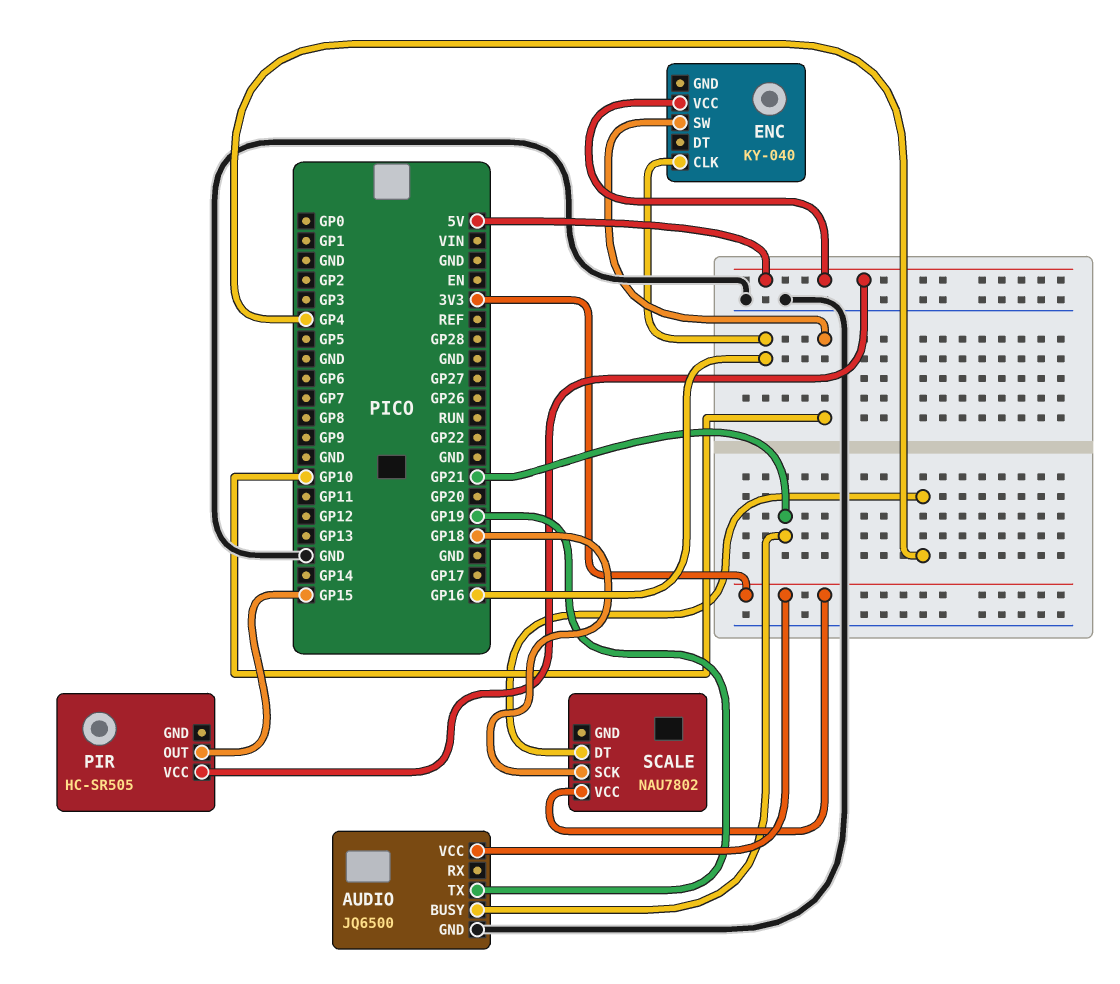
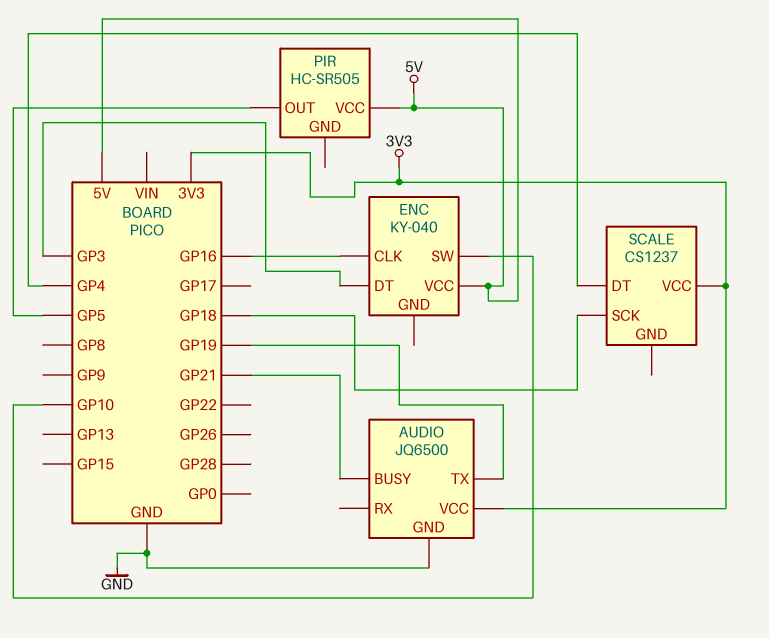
ENC pin DT: none -> GP3
PIR pin OUT: GP15 -> GP5
SCALE: NAU7802 -> CS1237

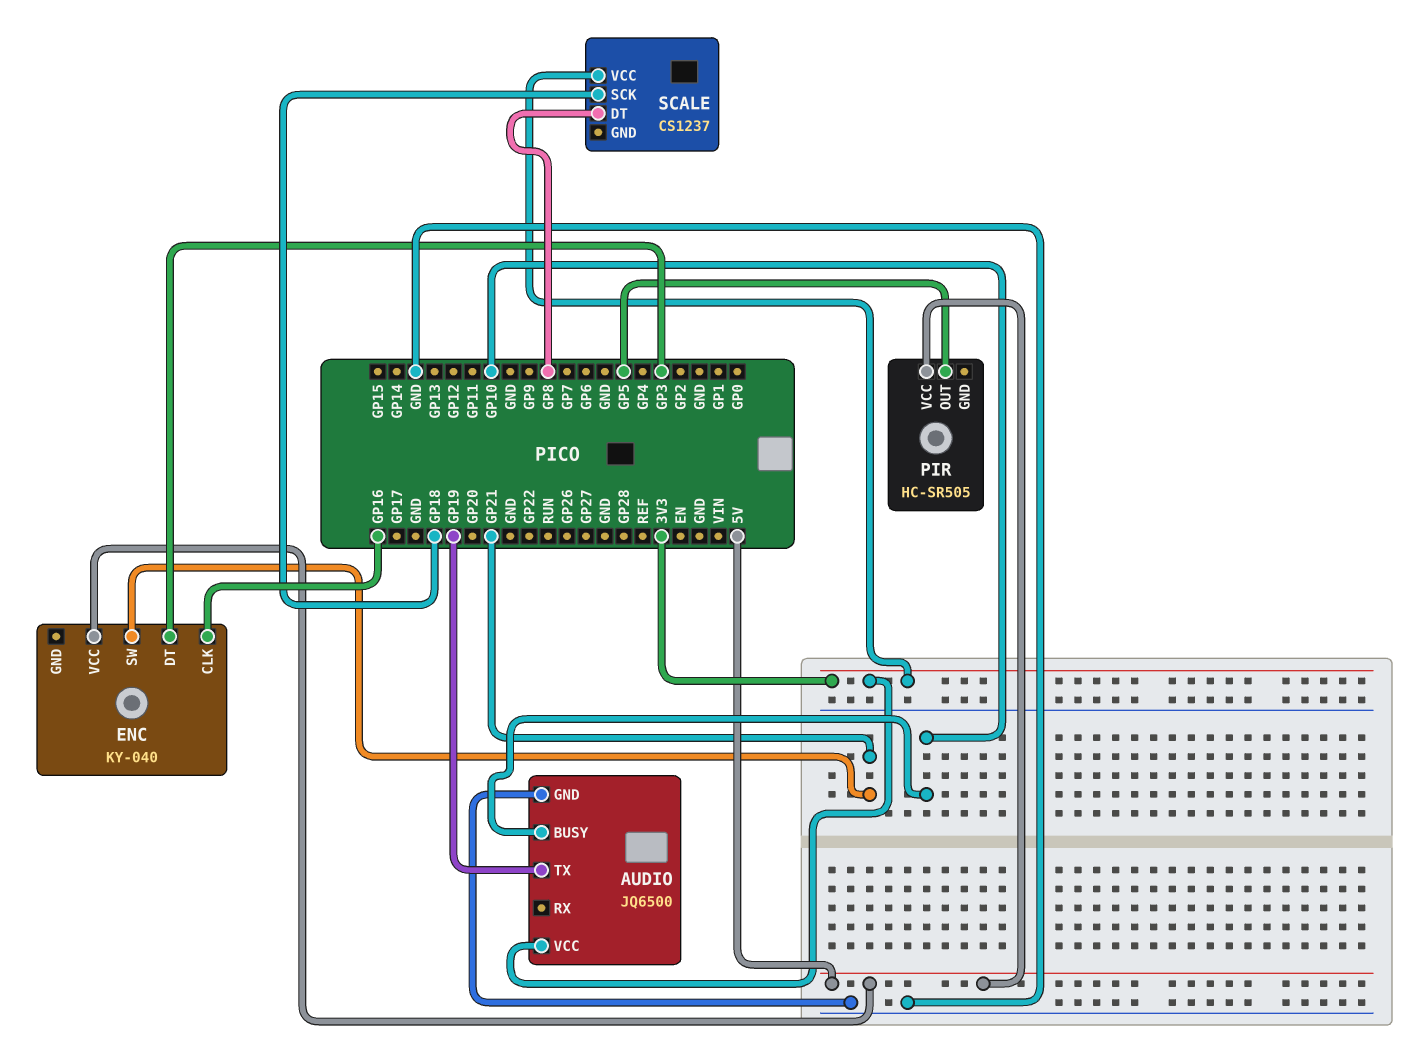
AUDIO pin BUSY: GP21 -> GP10
ENC pin SW: GP10 -> GP21
SCALE pin DT: GP4 -> GP8

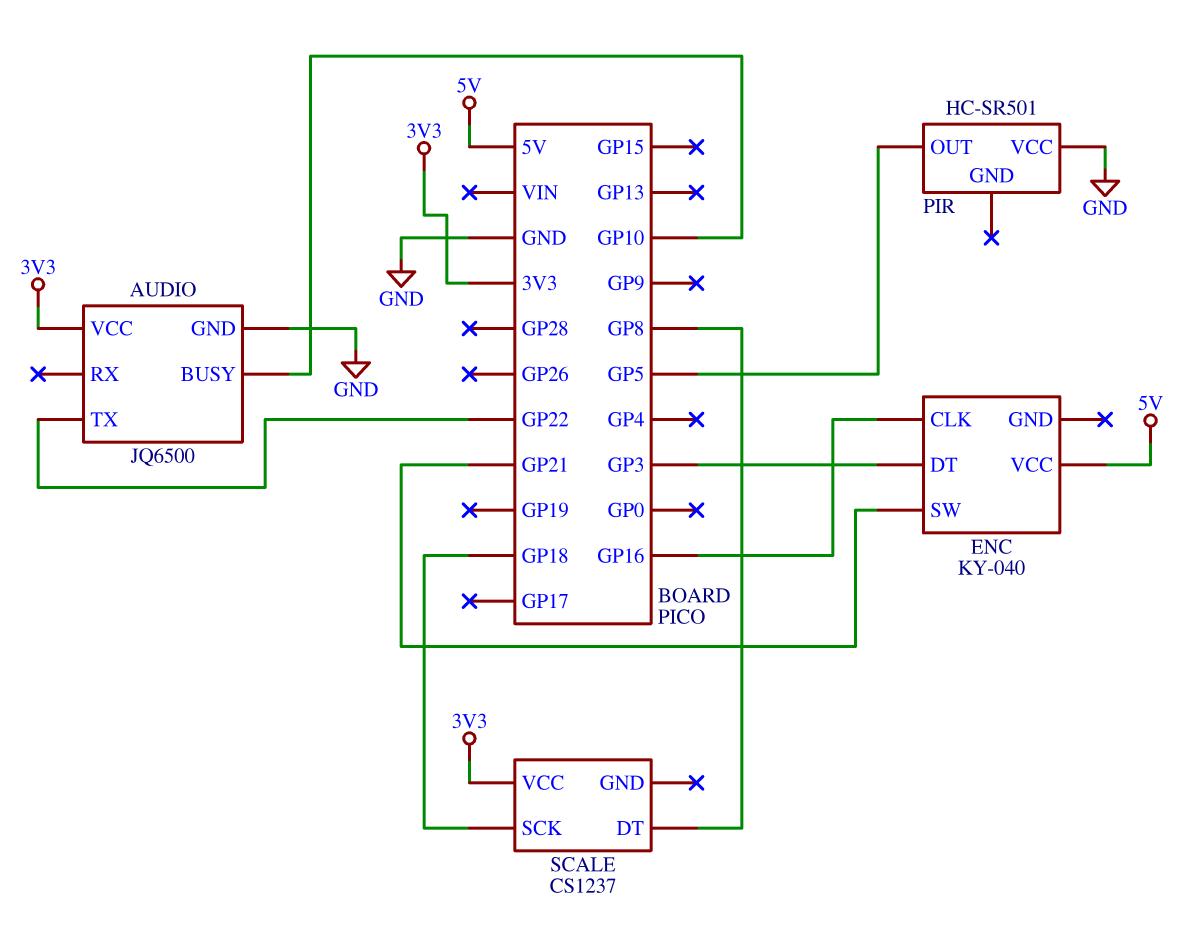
AUDIO pin TX: GP19 -> GP22
PIR: HC-SR505 -> HC-SR501
PIR pin VCC: 5V -> GND

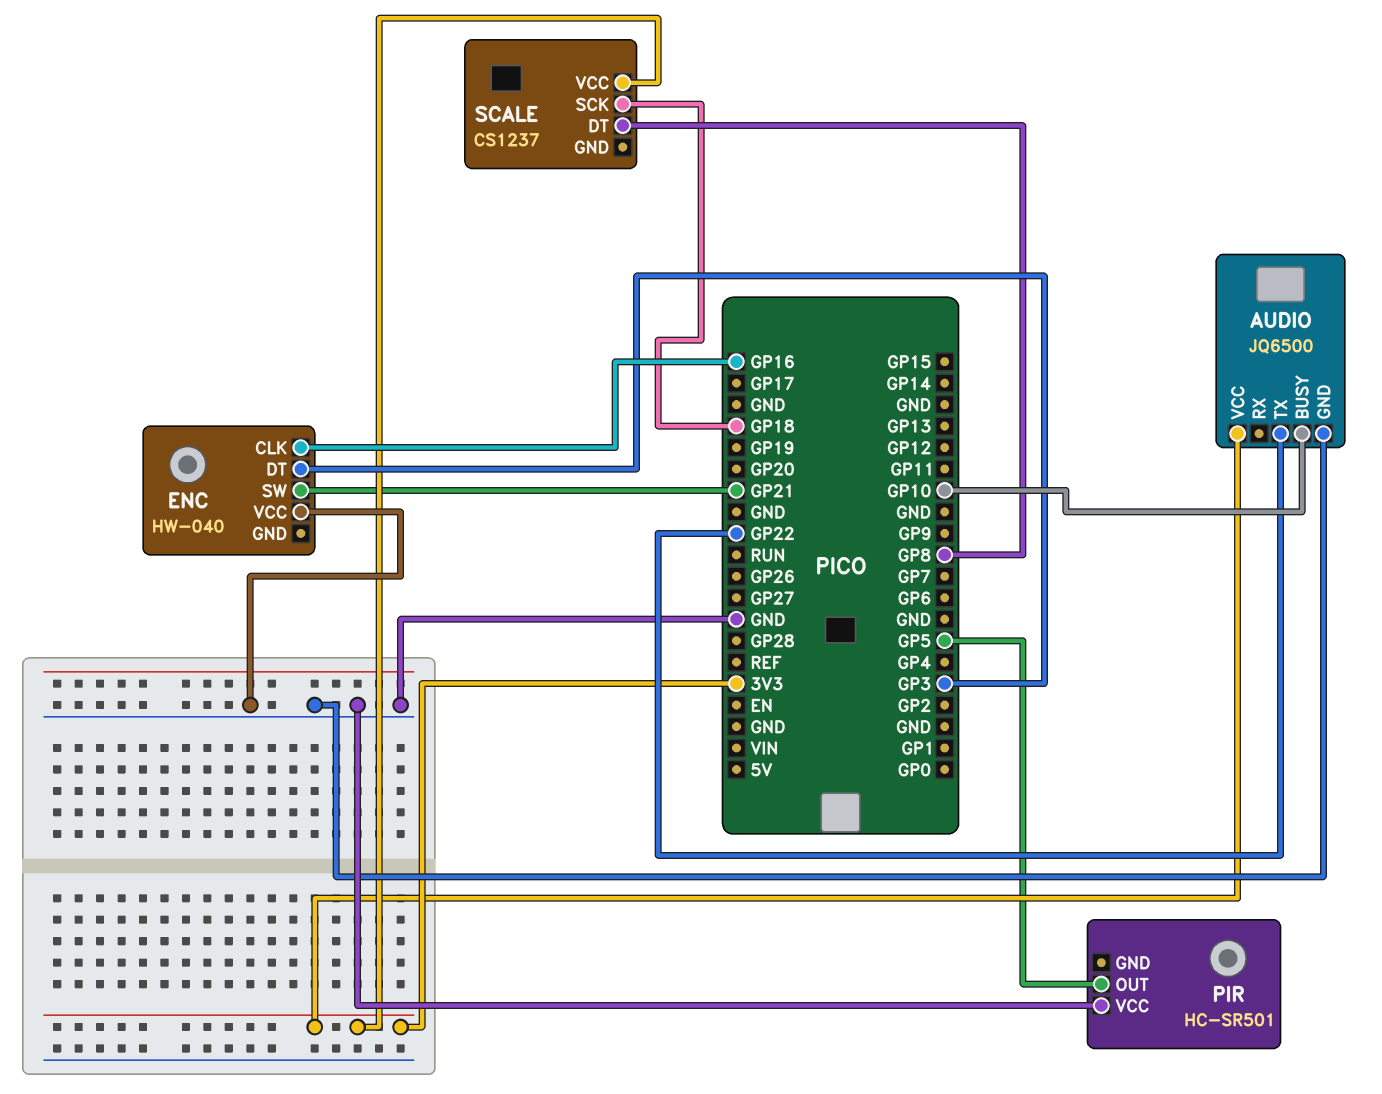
ENC: KY-040 -> HW-040
ENC pin VCC: 5V -> GND

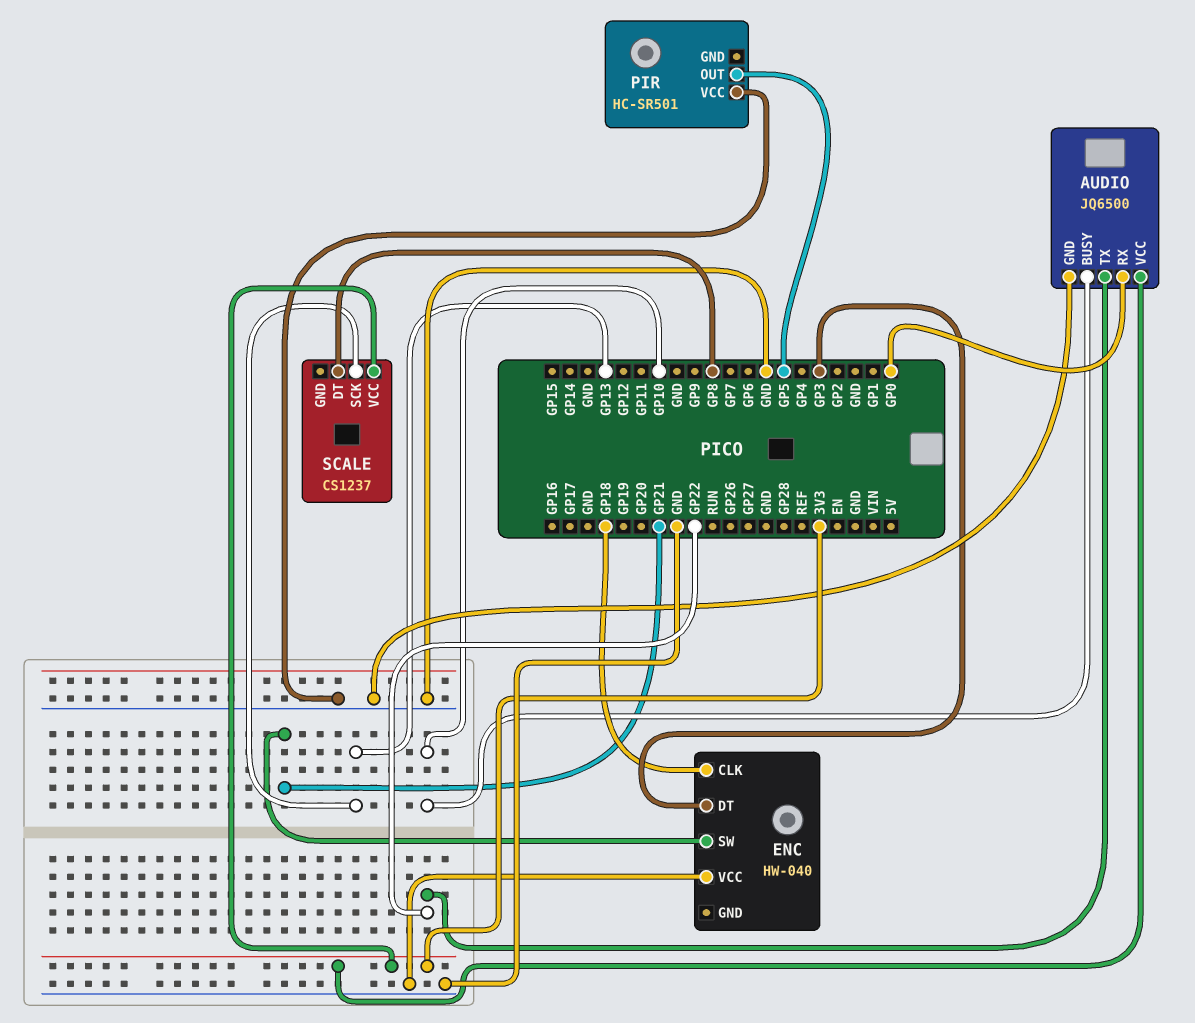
AUDIO pin RX: none -> GP0
ENC pin CLK: GP16 -> GP18
SCALE pin SCK: GP18 -> GP13

